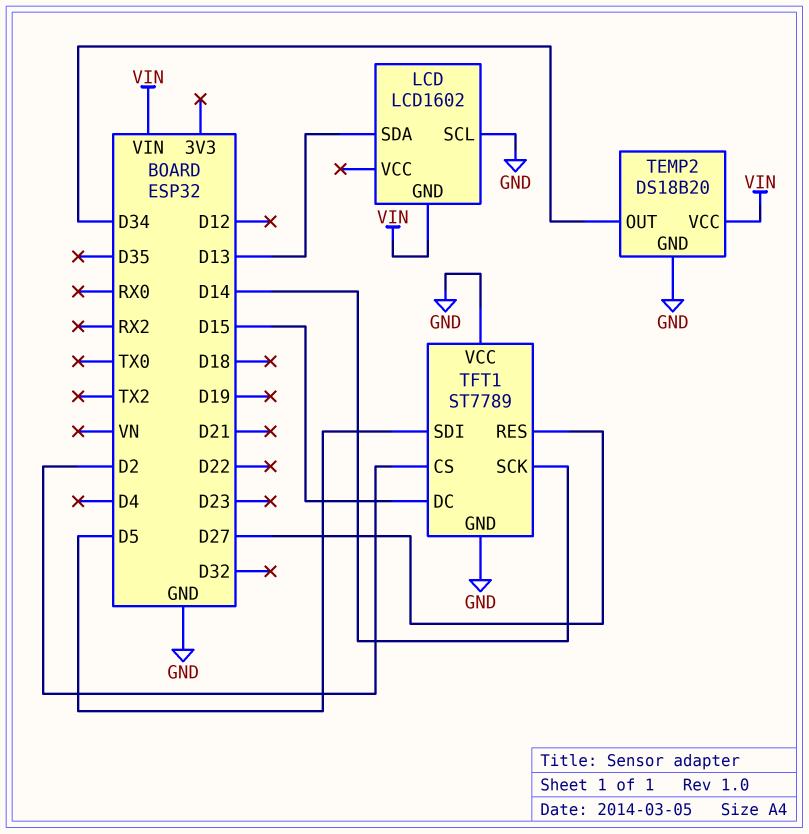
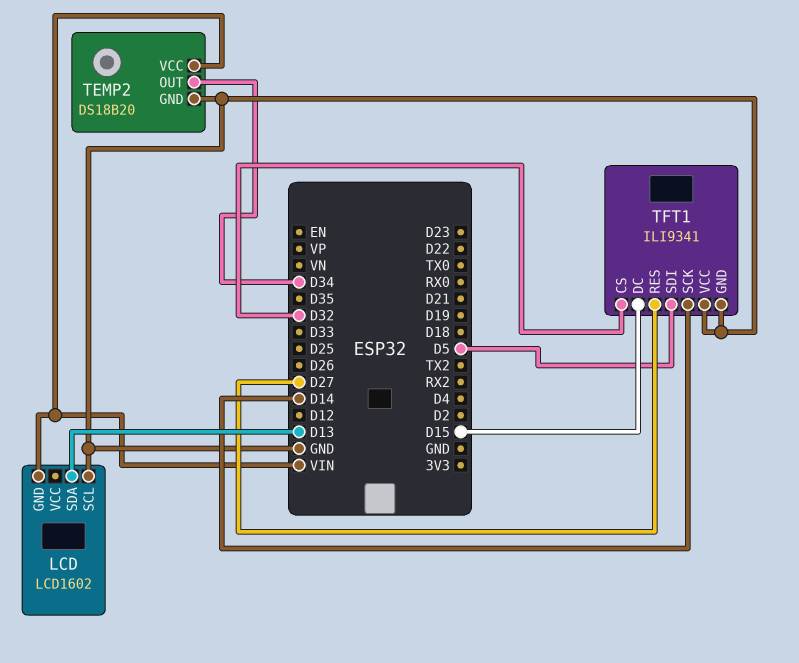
TFT1: ST7789 -> ILI9341
TFT1 pin CS: D2 -> D32

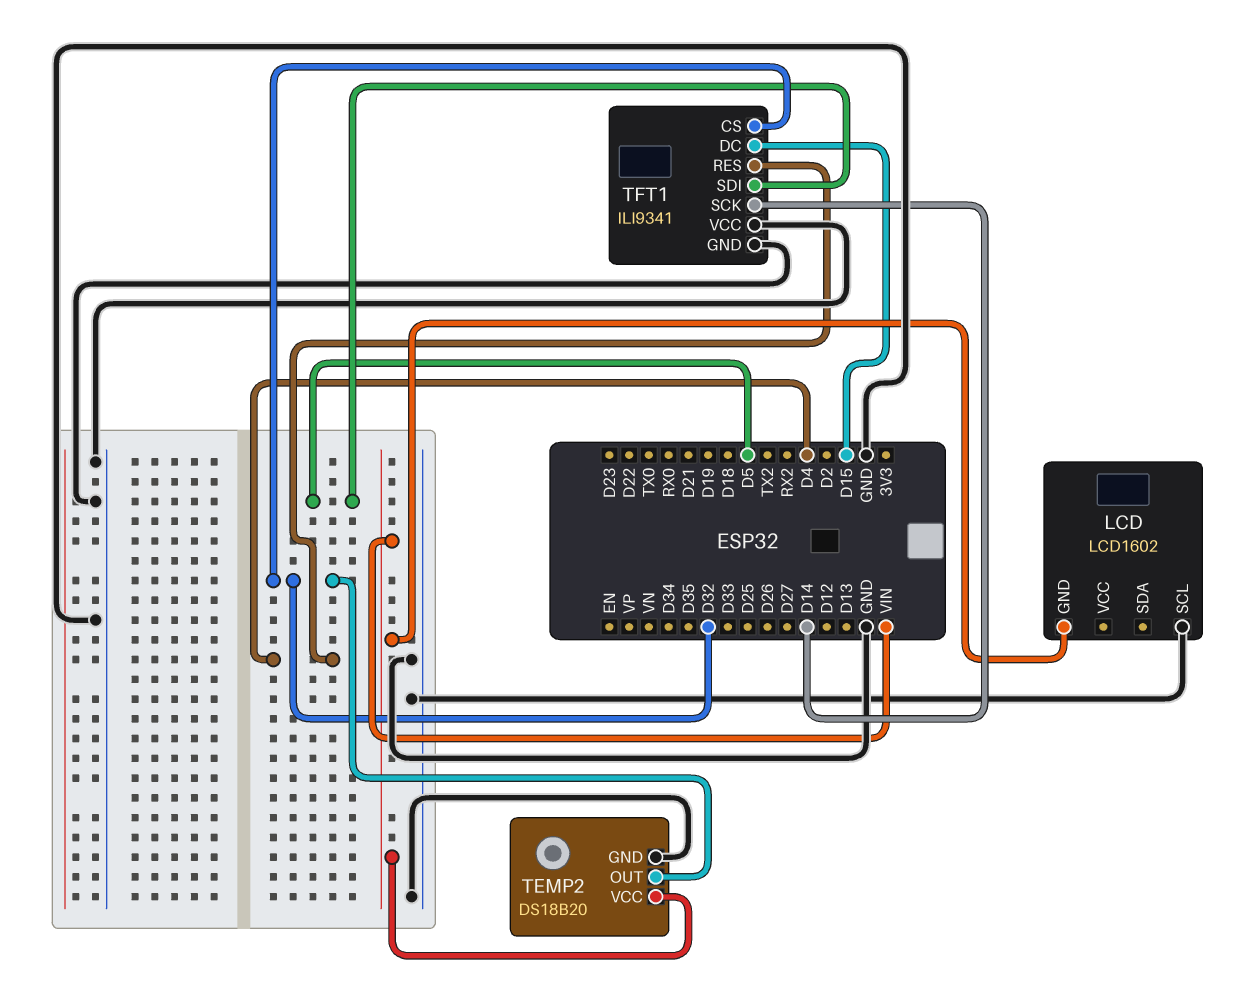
LCD pin SDA: D13 -> none
TEMP2 pin OUT: D34 -> D32
TFT1 pin RES: D27 -> D4

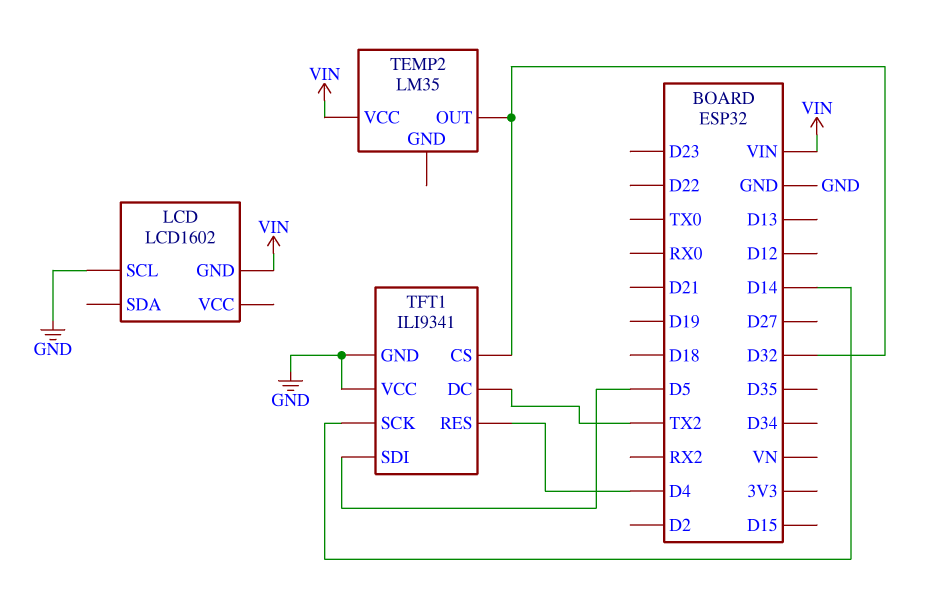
TEMP2: DS18B20 -> LM35
TEMP2 pin GND: GND -> none
TFT1 pin DC: D15 -> TX2

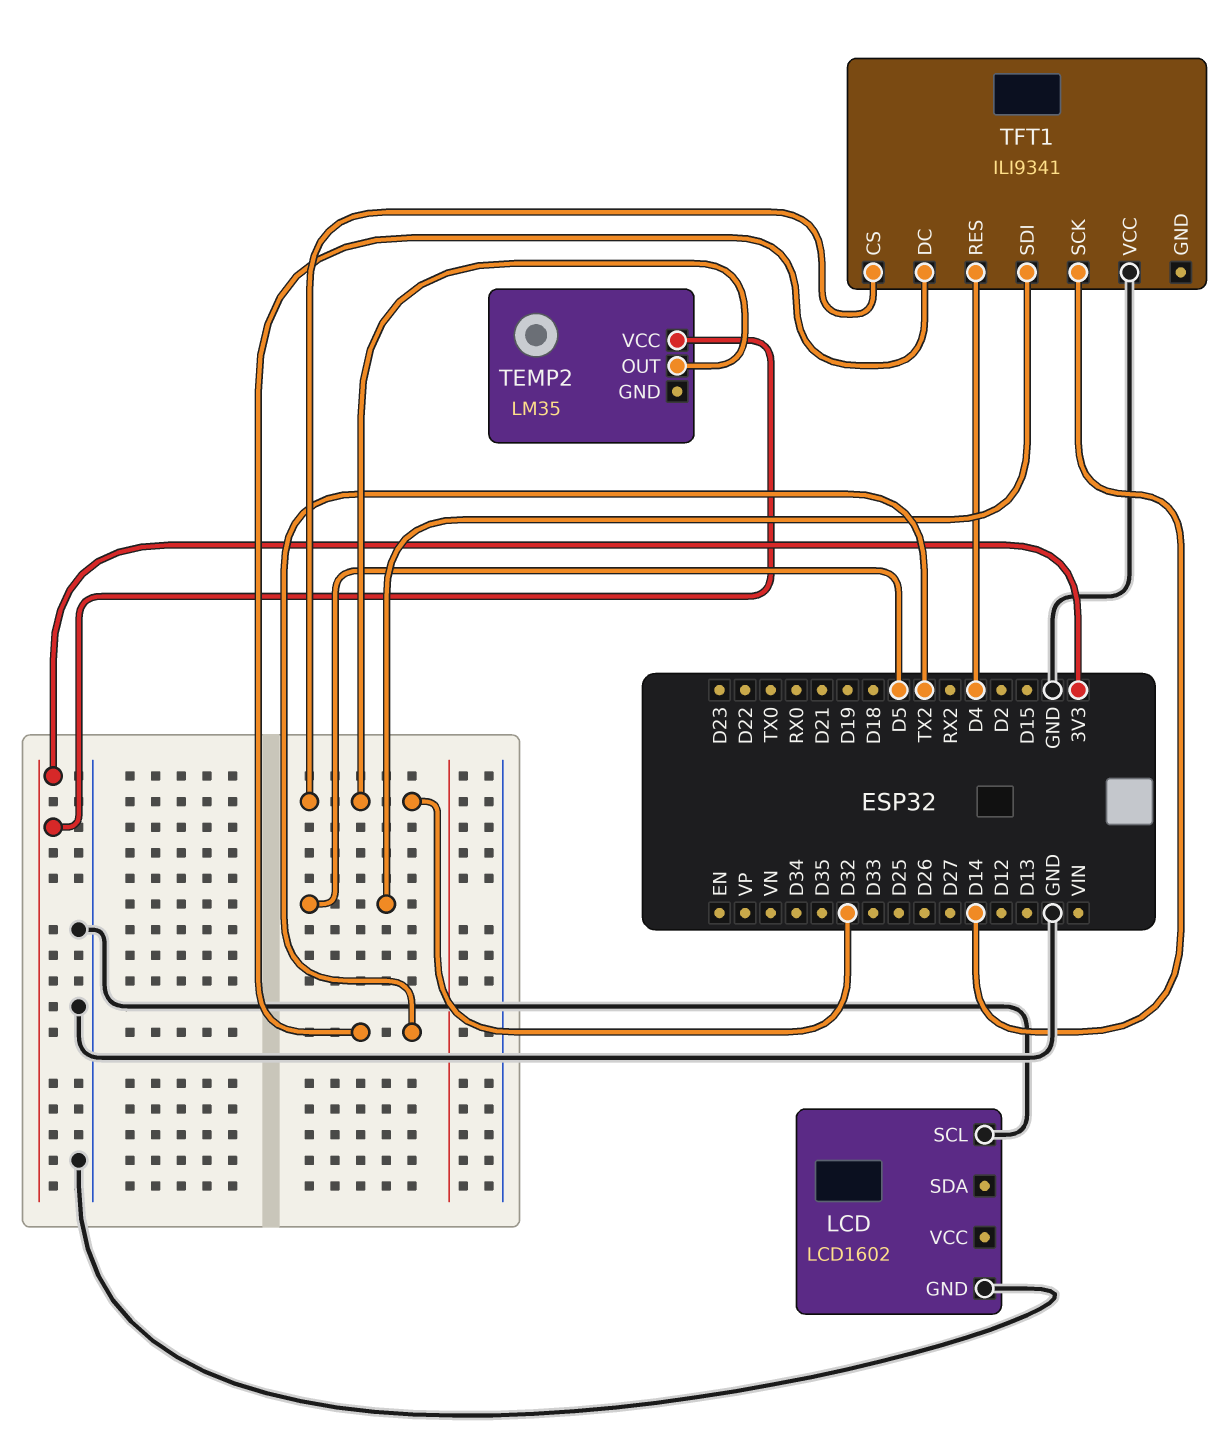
LCD pin GND: VIN -> GND
TEMP2 pin VCC: VIN -> 3V3
TFT1 pin GND: GND -> none

